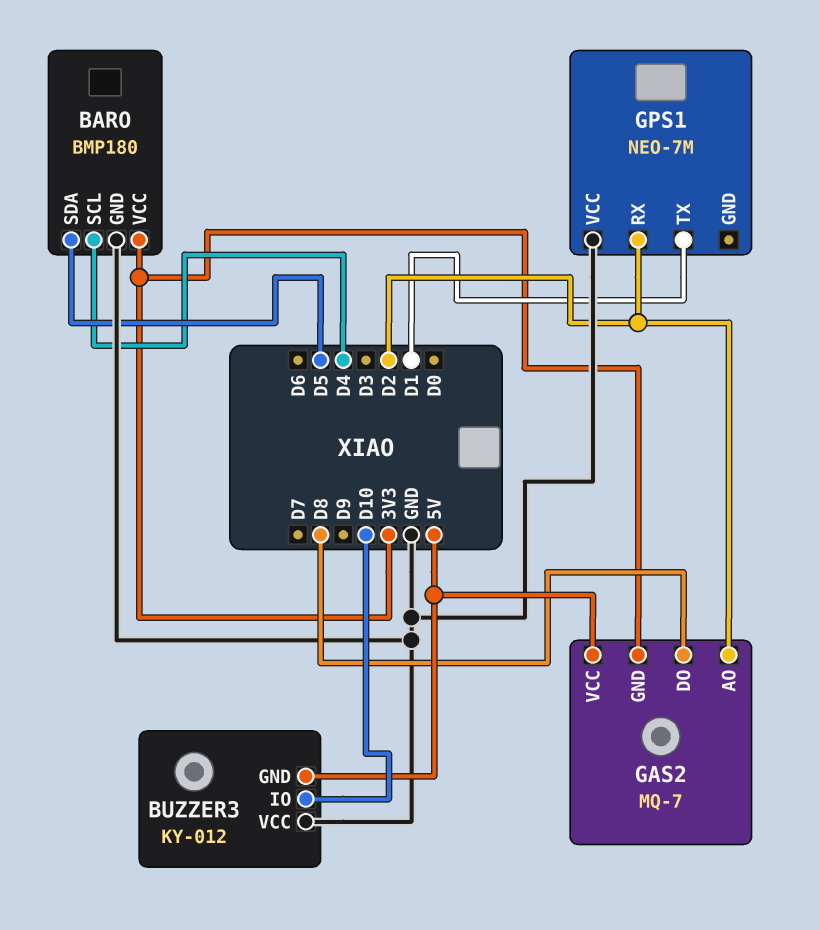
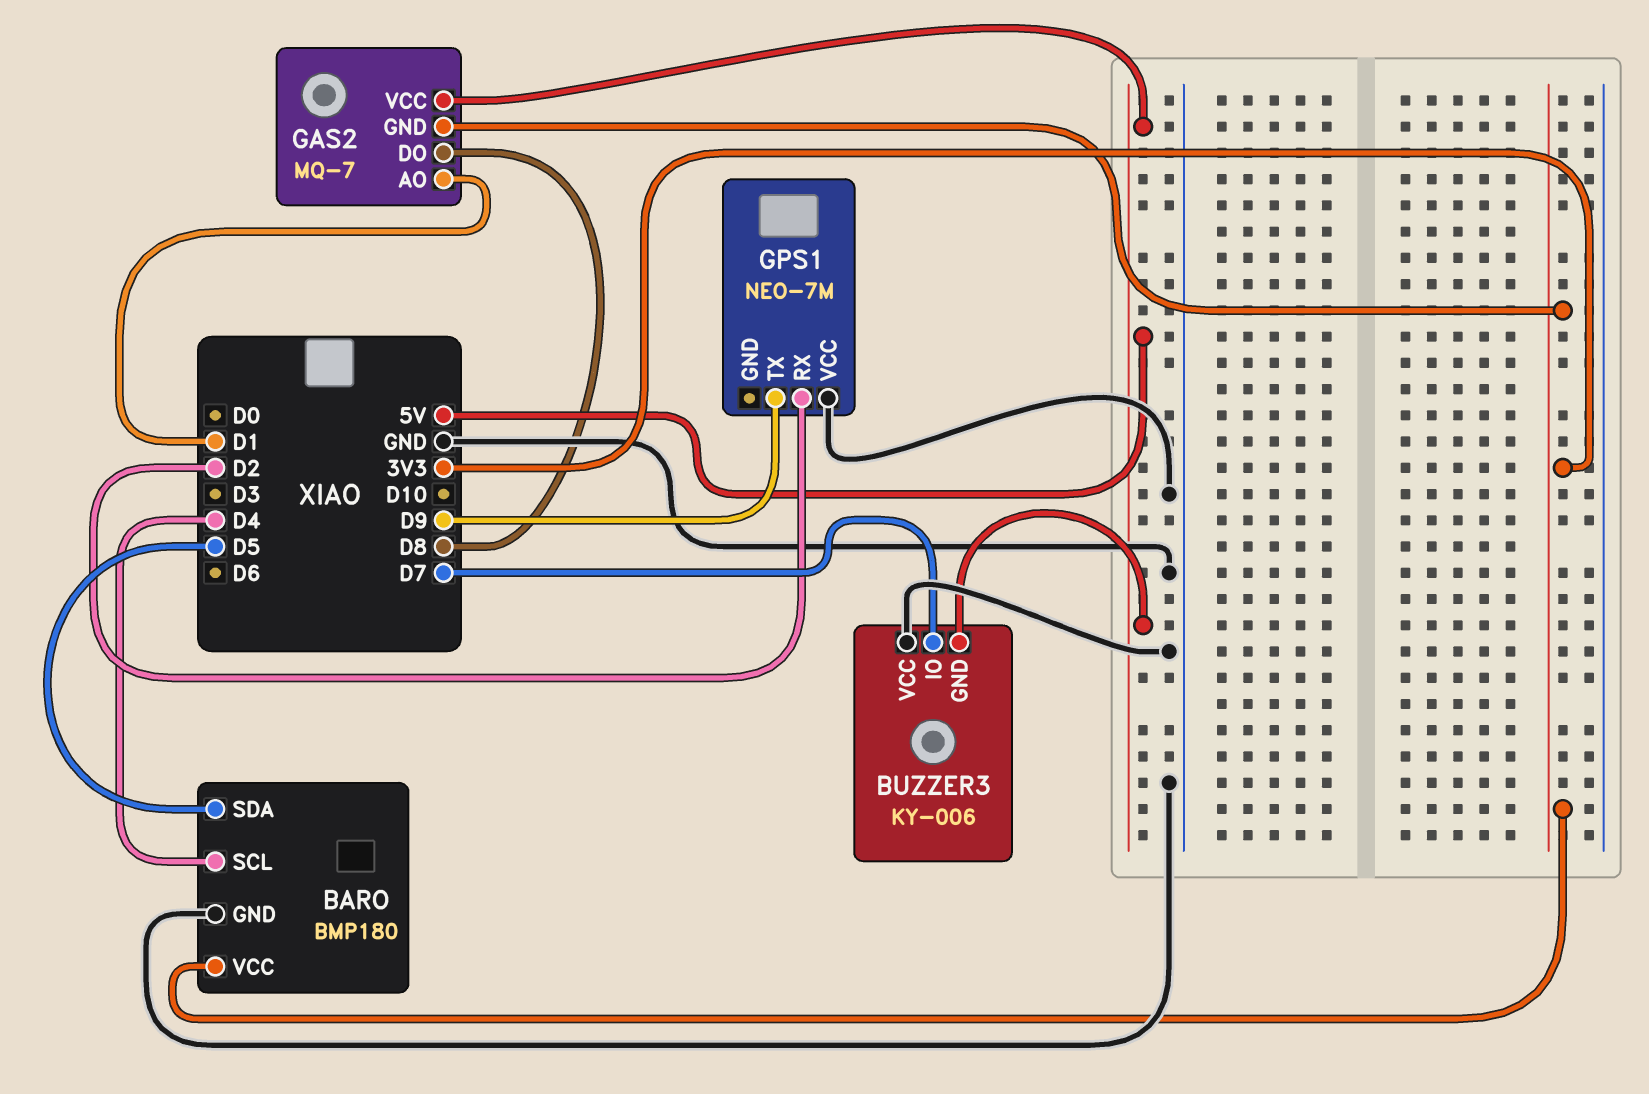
BUZZER3: KY-012 -> KY-006
BUZZER3 pin IO: D10 -> D7
GAS2 pin AO: D2 -> D1
GPS1 pin TX: D1 -> D9

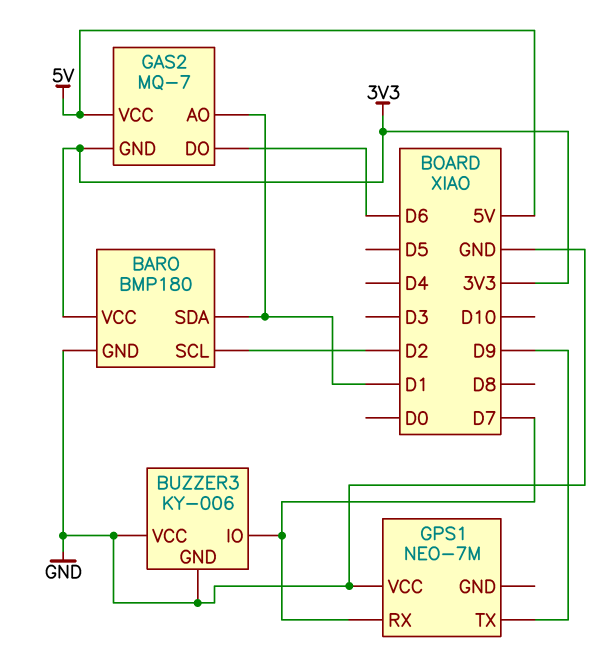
BARO pin SCL: D4 -> D2
BARO pin SDA: D5 -> D1
BUZZER3 pin GND: 5V -> GND
GAS2 pin DO: D8 -> D6
GPS1 pin RX: D2 -> D7

